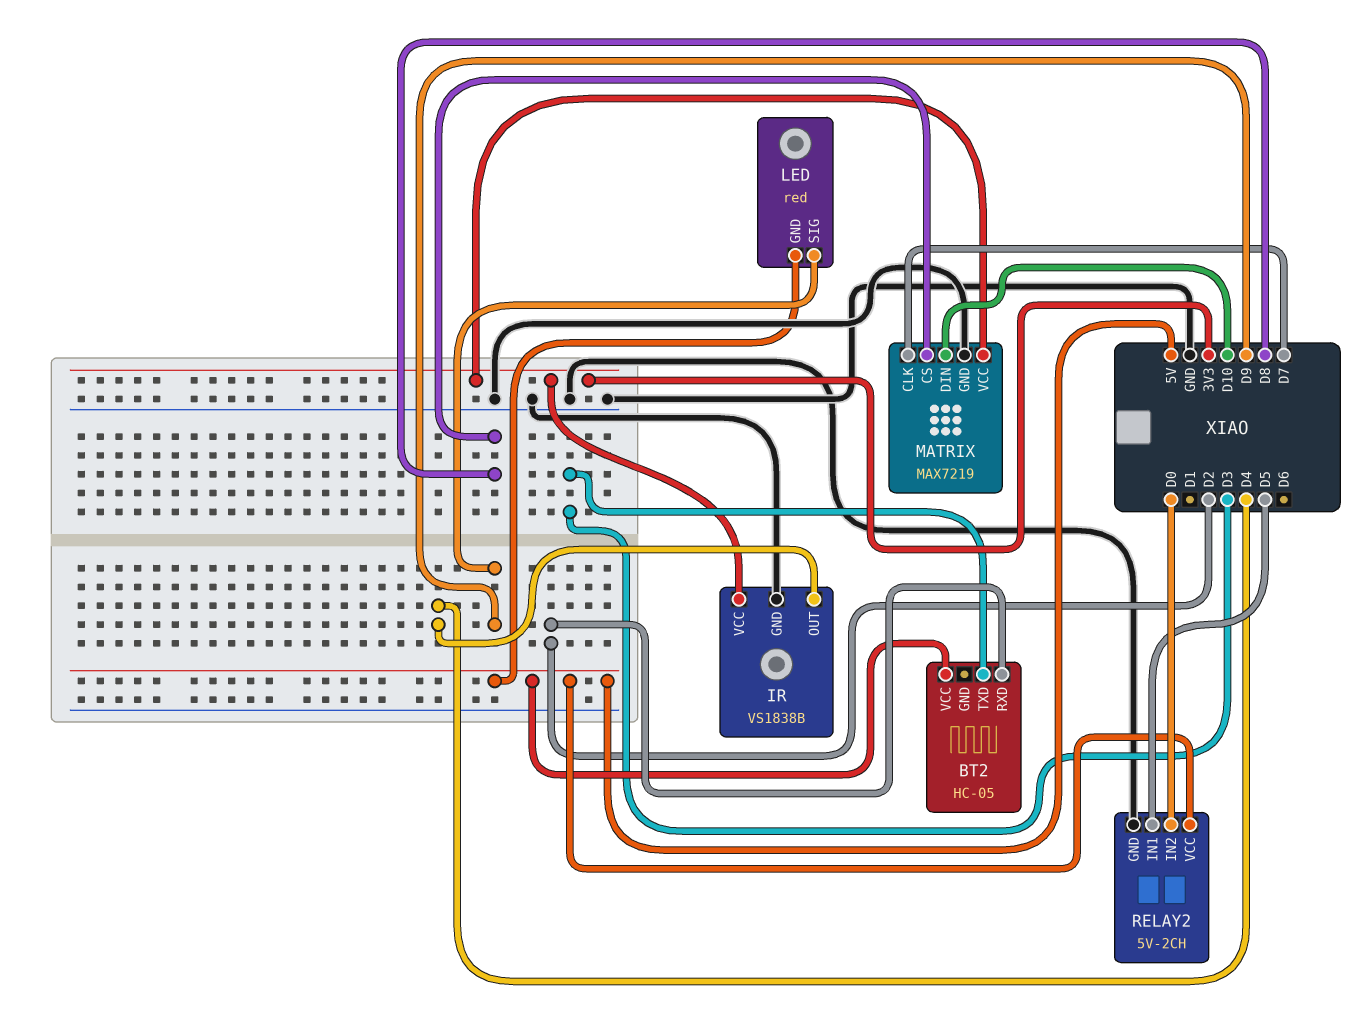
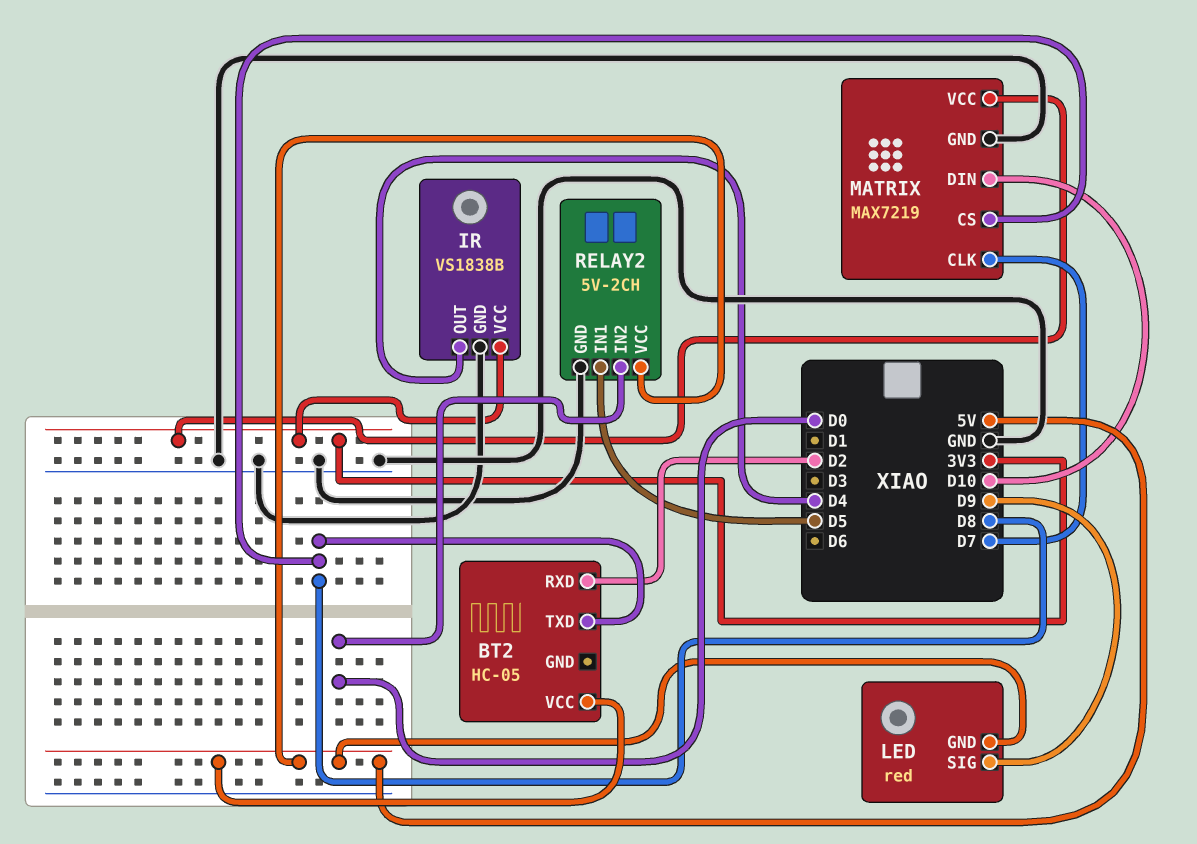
BT2 pin TXD: D3 -> D8

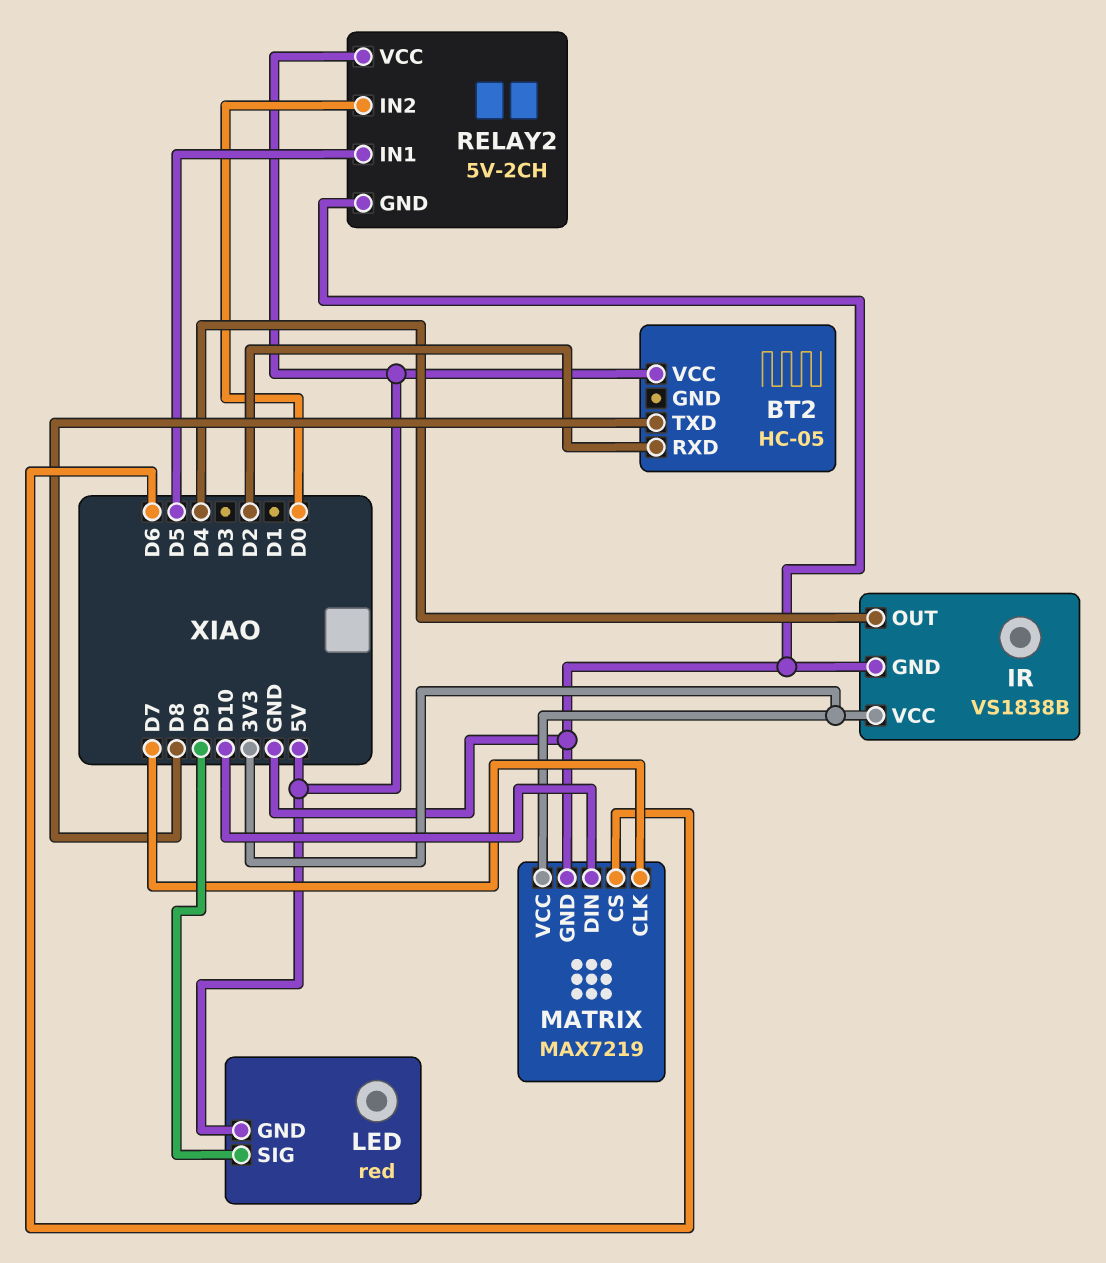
MATRIX pin CS: D8 -> D6

